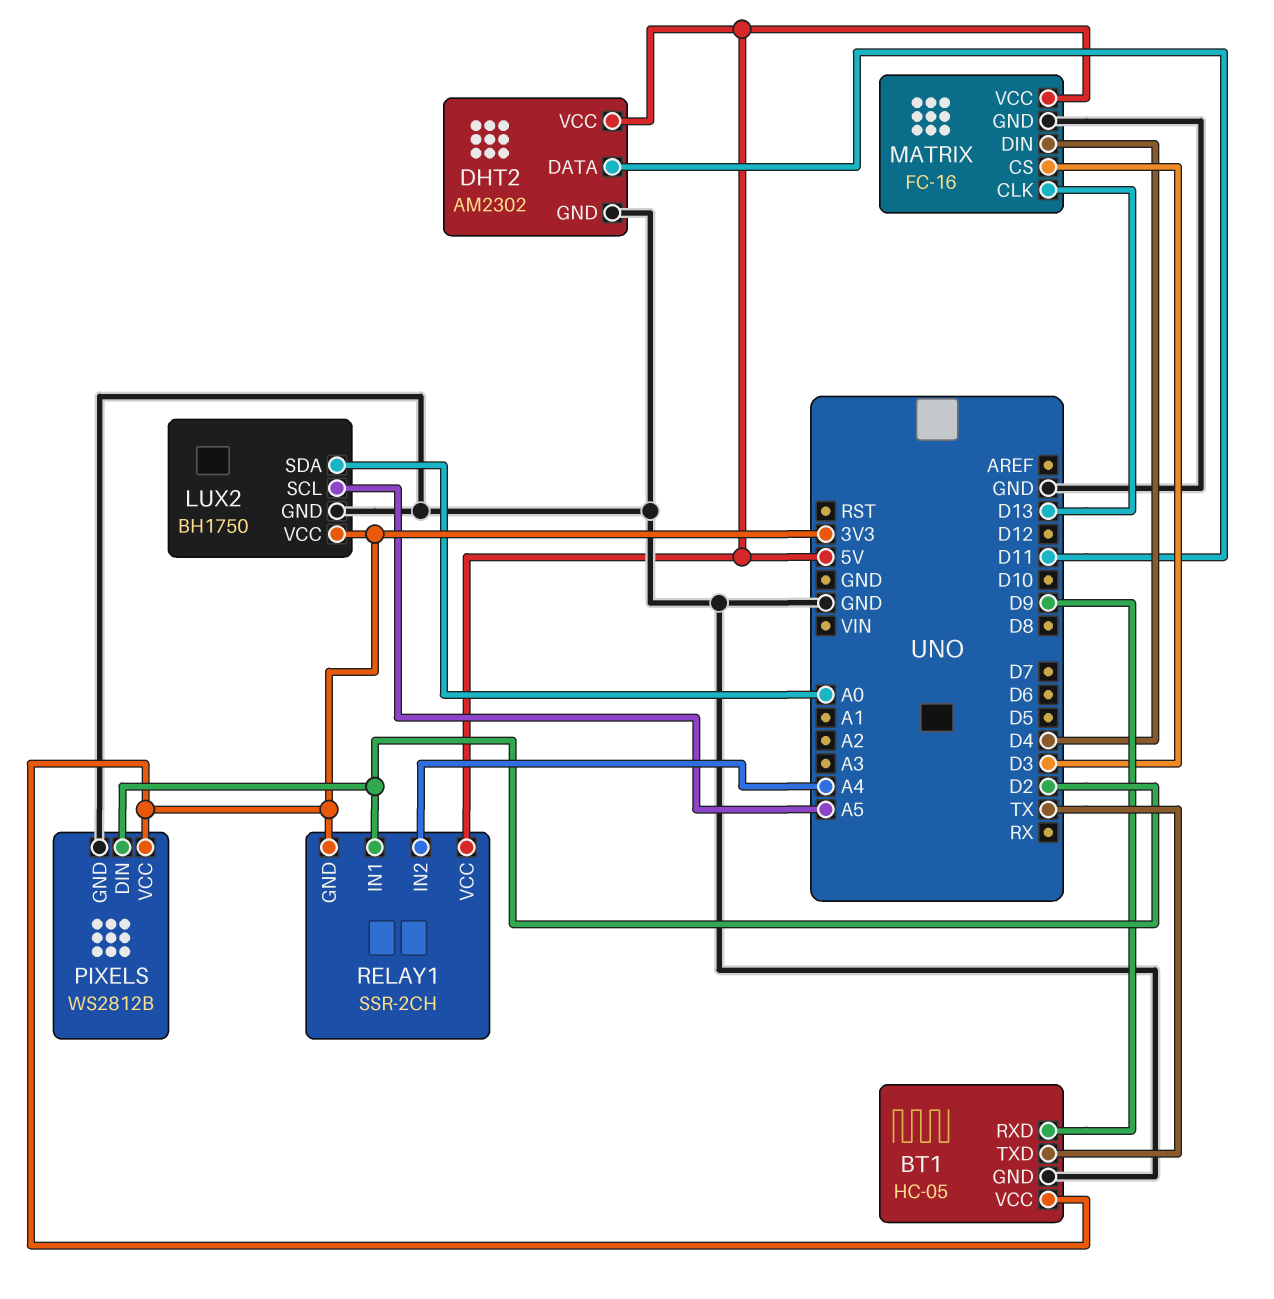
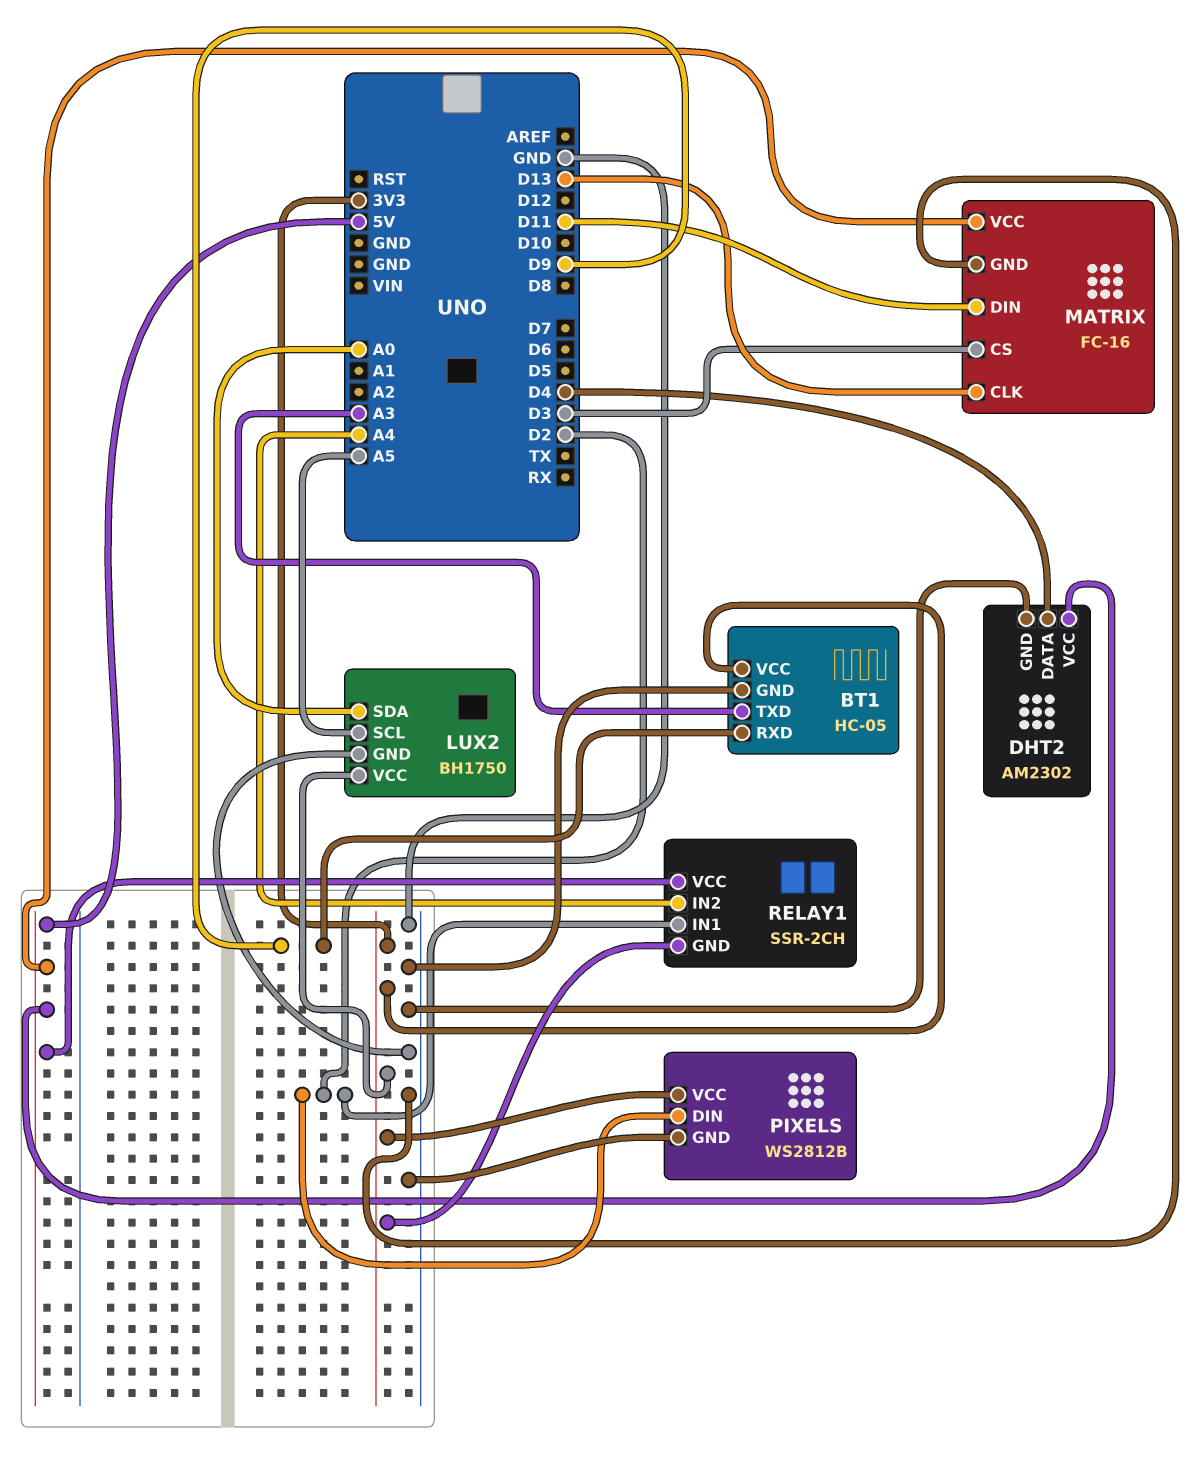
BT1 pin TXD: TX -> A3
DHT2 pin DATA: D11 -> D4
MATRIX pin DIN: D4 -> D11

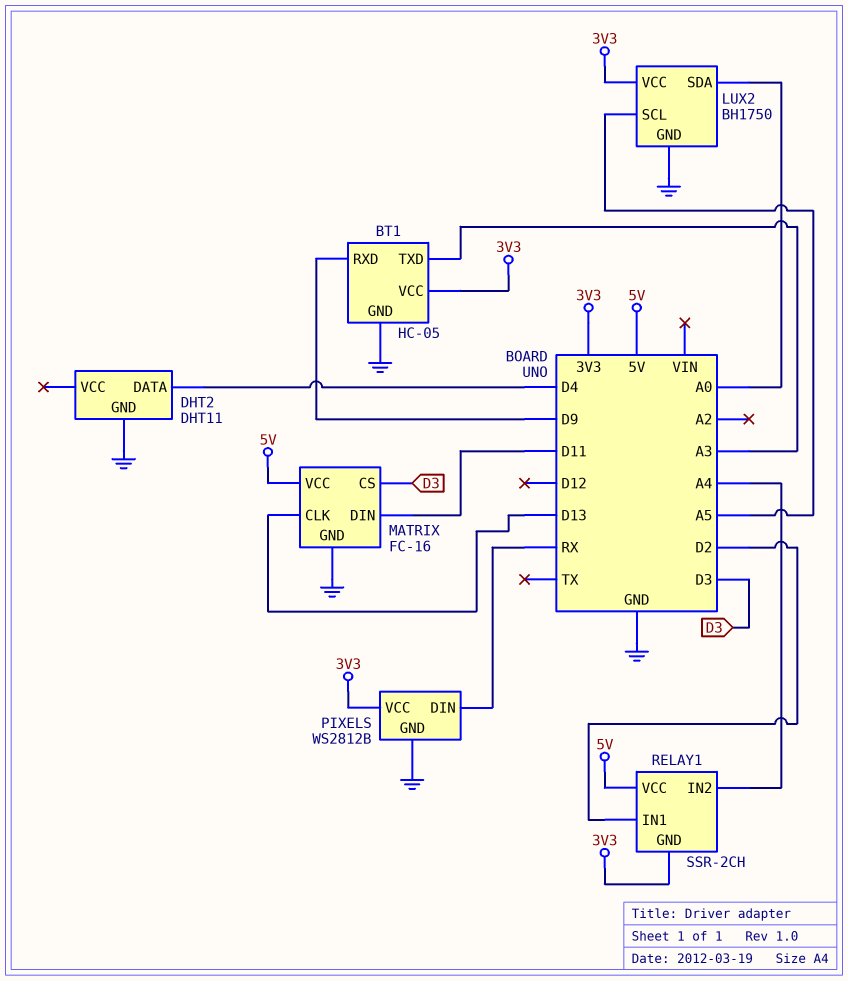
DHT2: AM2302 -> DHT11
DHT2 pin VCC: 5V -> none
PIXELS pin DIN: D2 -> RX

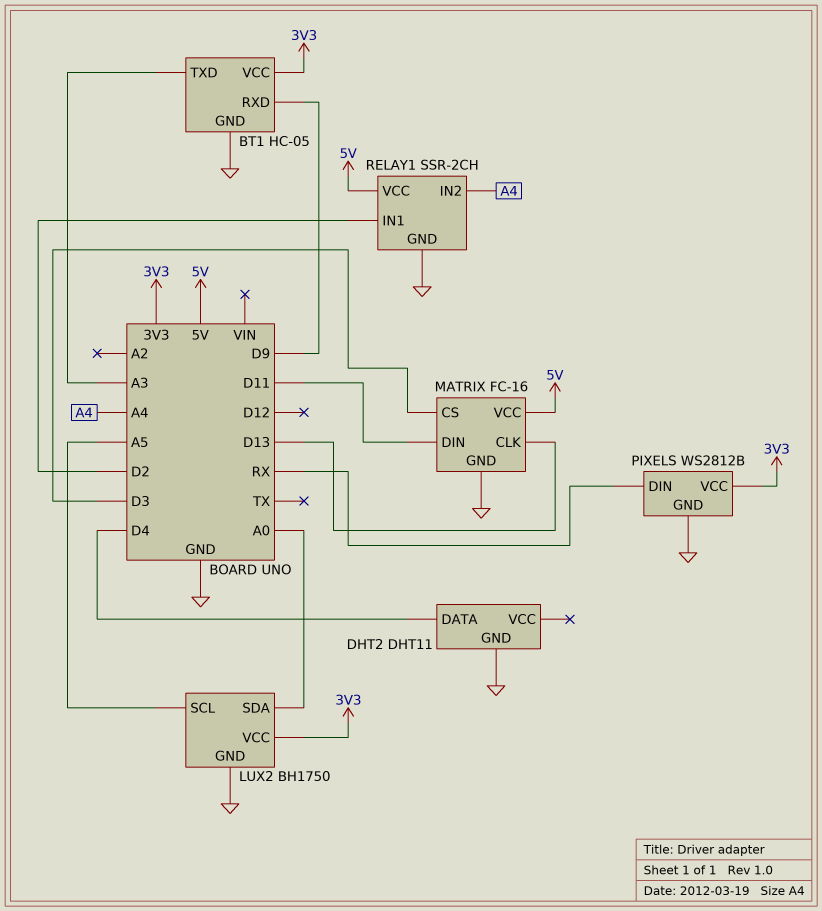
RELAY1 pin GND: 3V3 -> GND

